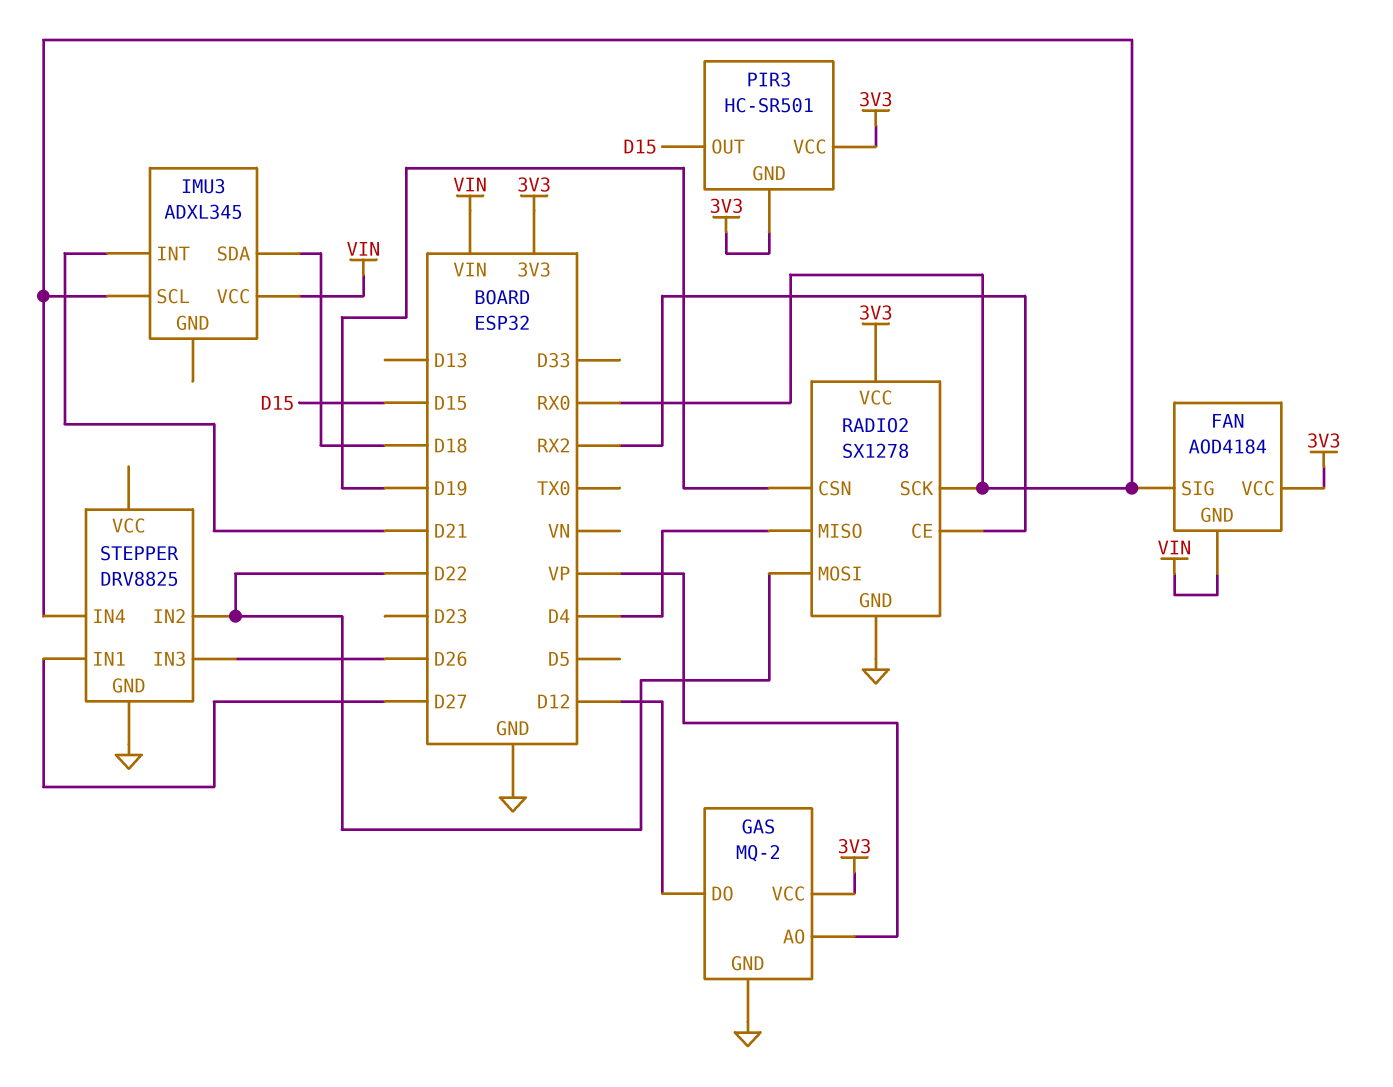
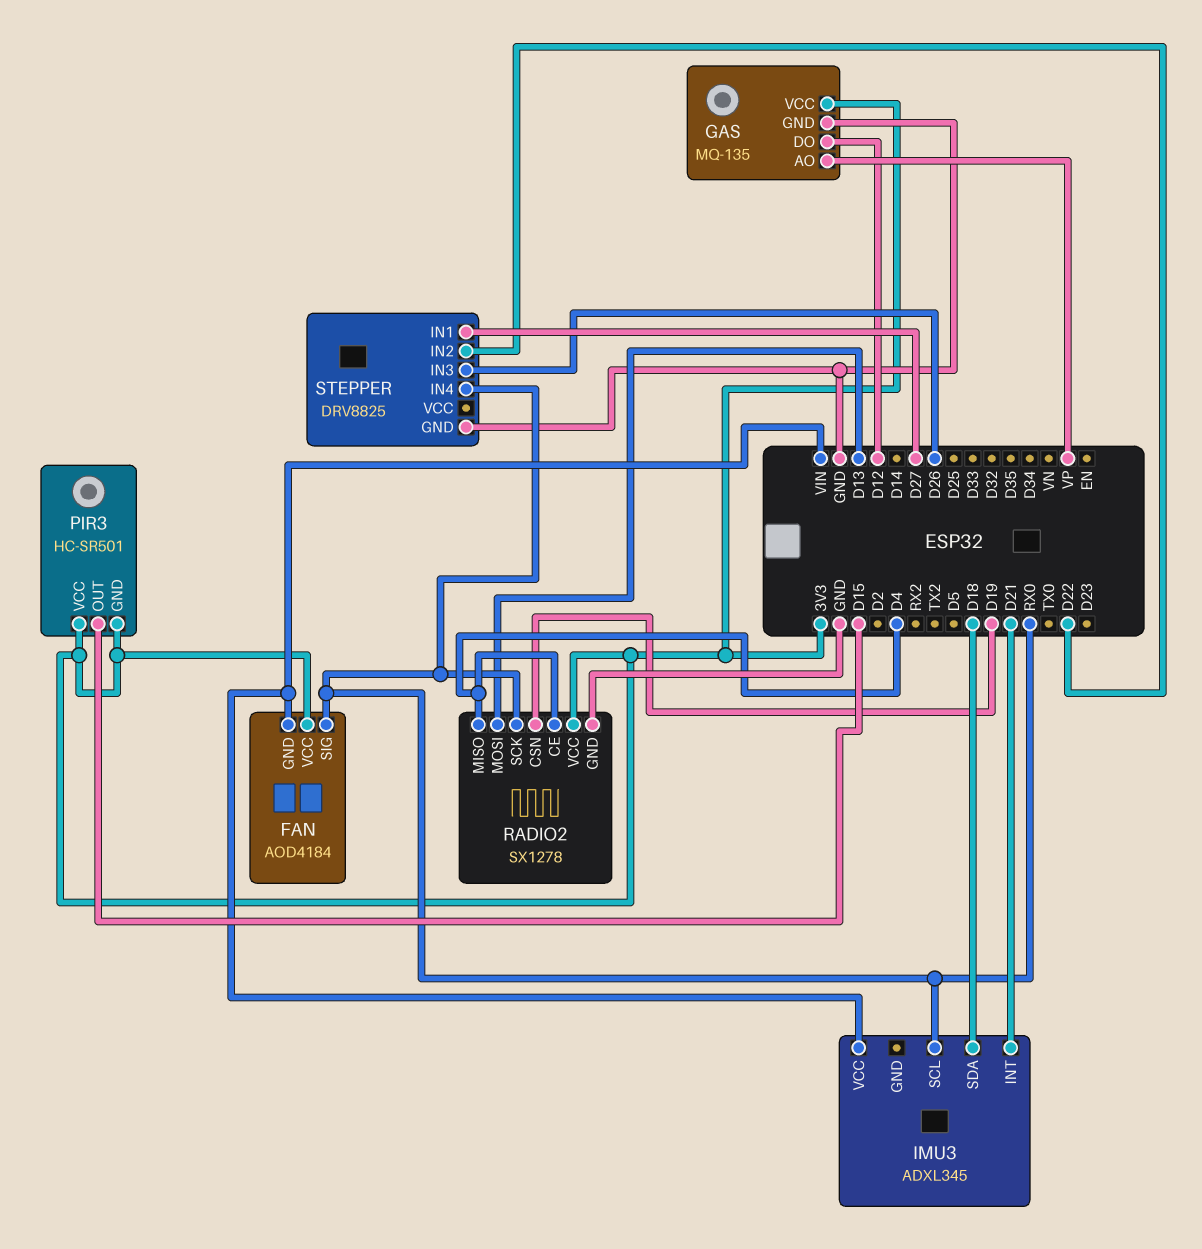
GAS: MQ-2 -> MQ-135
RADIO2 pin CE: RX2 -> D4
RADIO2 pin MOSI: D22 -> D13

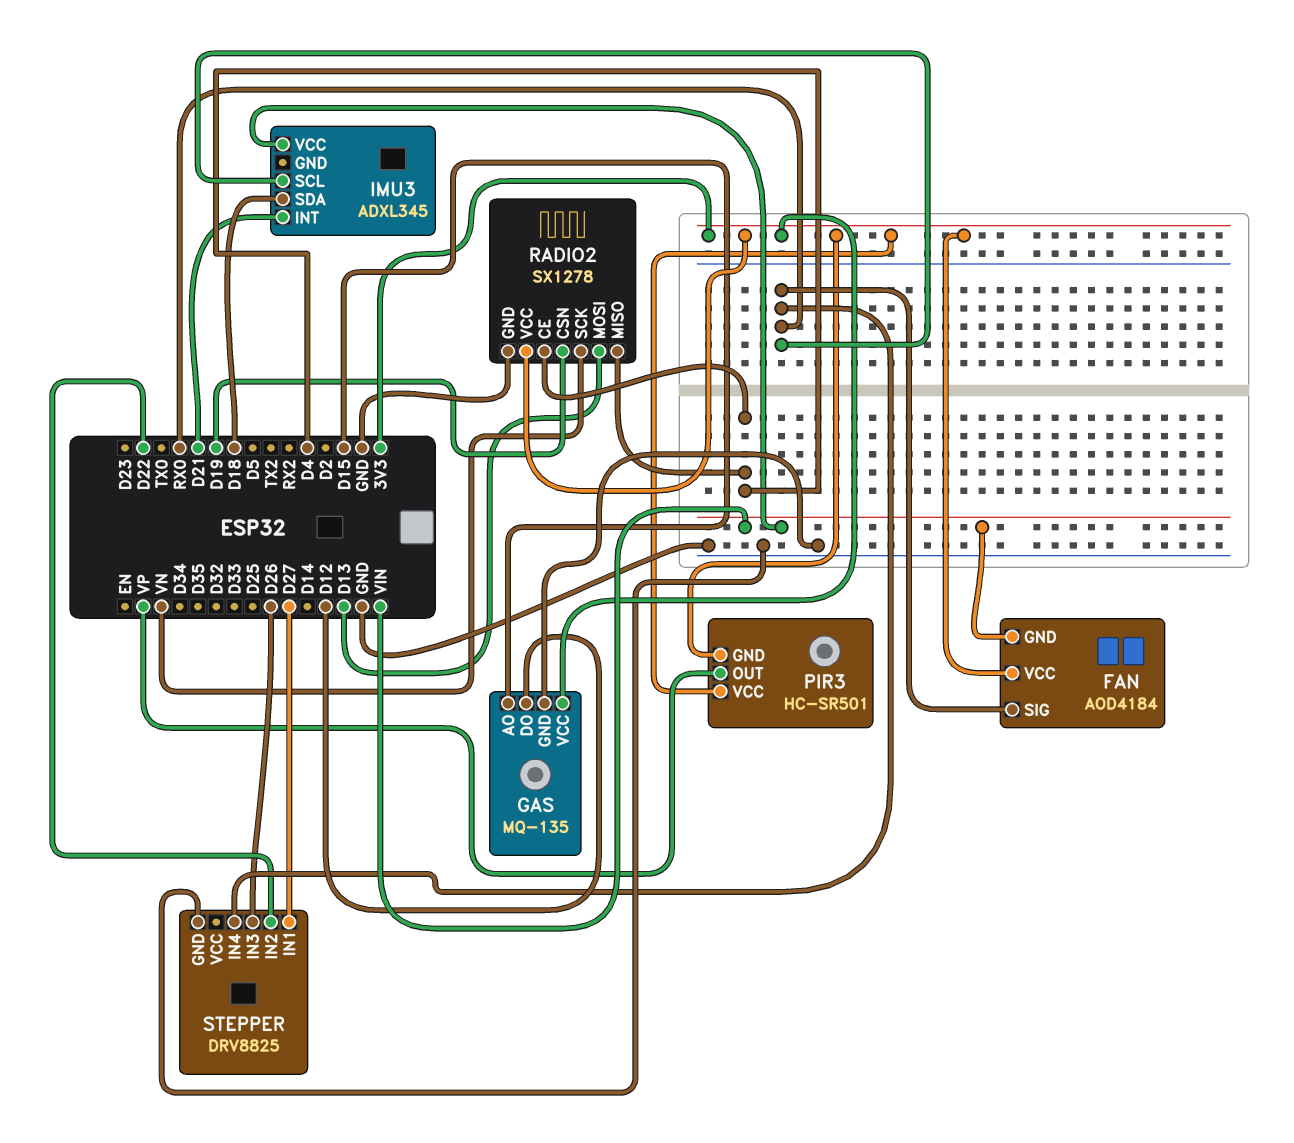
GAS pin AO: VP -> D15
PIR3 pin OUT: D15 -> VP
RADIO2 pin SCK: RX0 -> VN

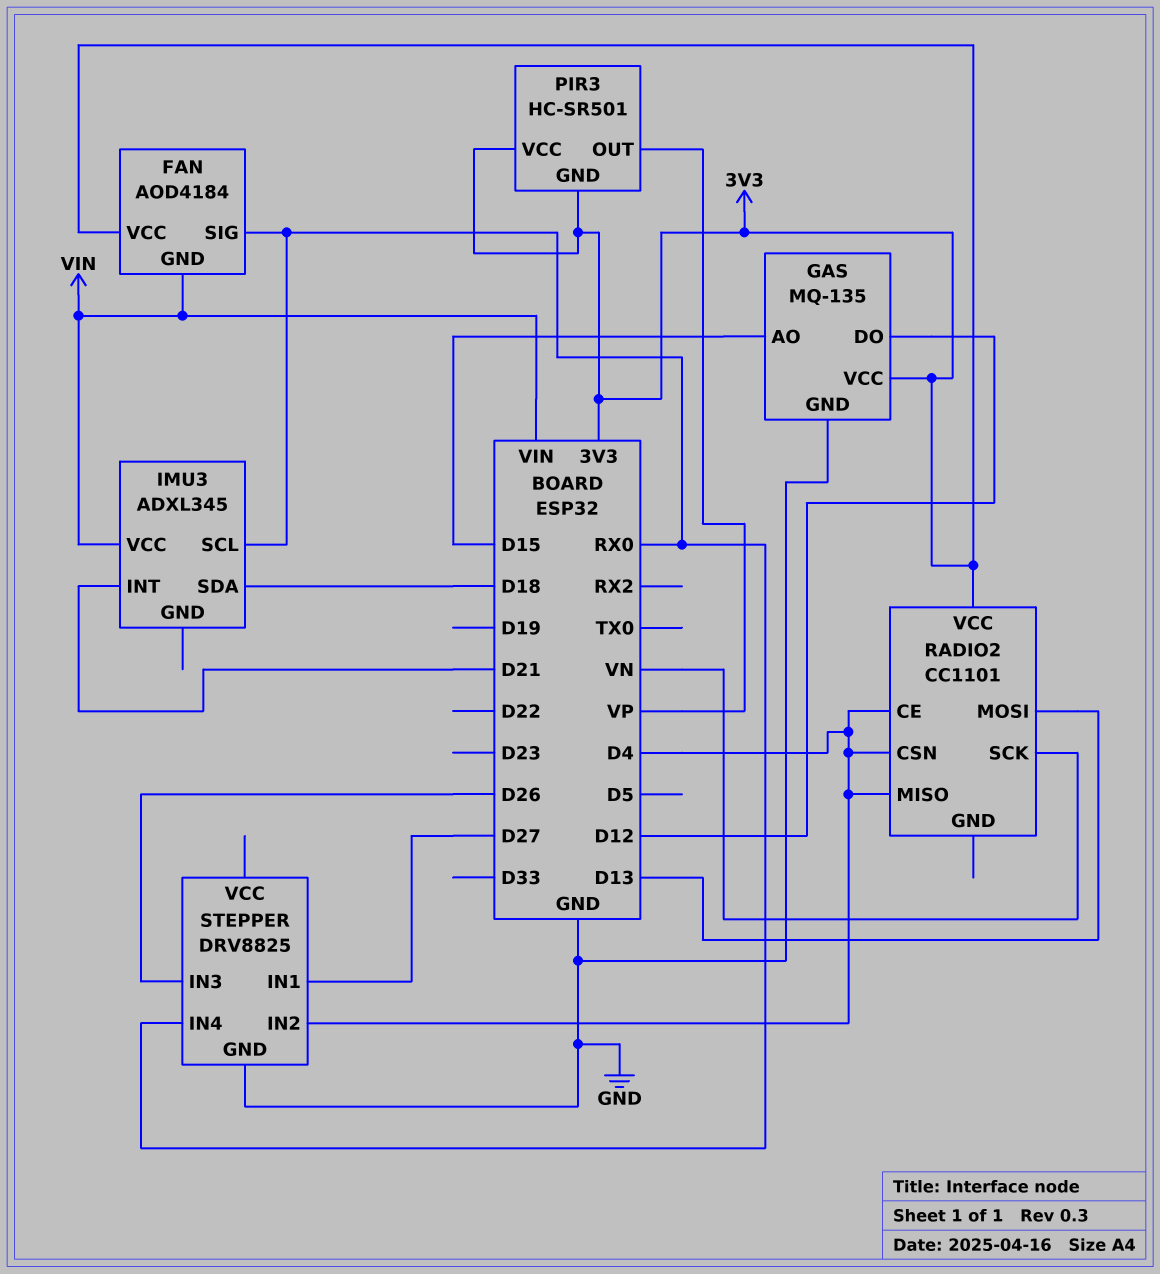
RADIO2: SX1278 -> CC1101
RADIO2 pin CSN: D19 -> D4
RADIO2 pin GND: GND -> none
STEPPER pin IN2: D22 -> D4

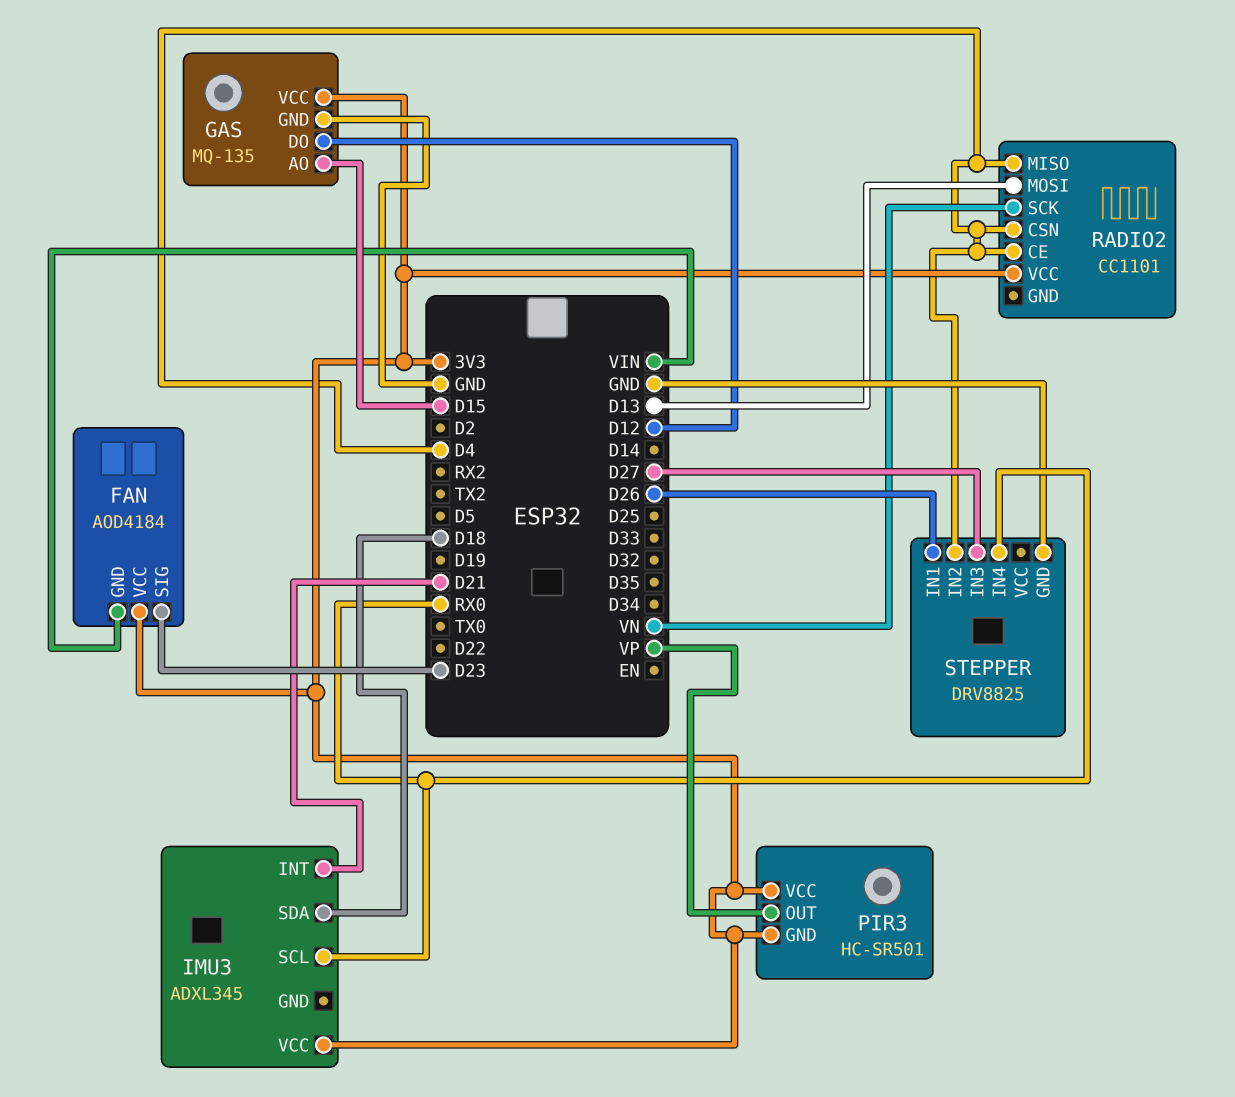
FAN pin SIG: RX0 -> D23
IMU3 pin VCC: VIN -> 3V3
STEPPER pin IN1: D27 -> D26
STEPPER pin IN3: D26 -> D27

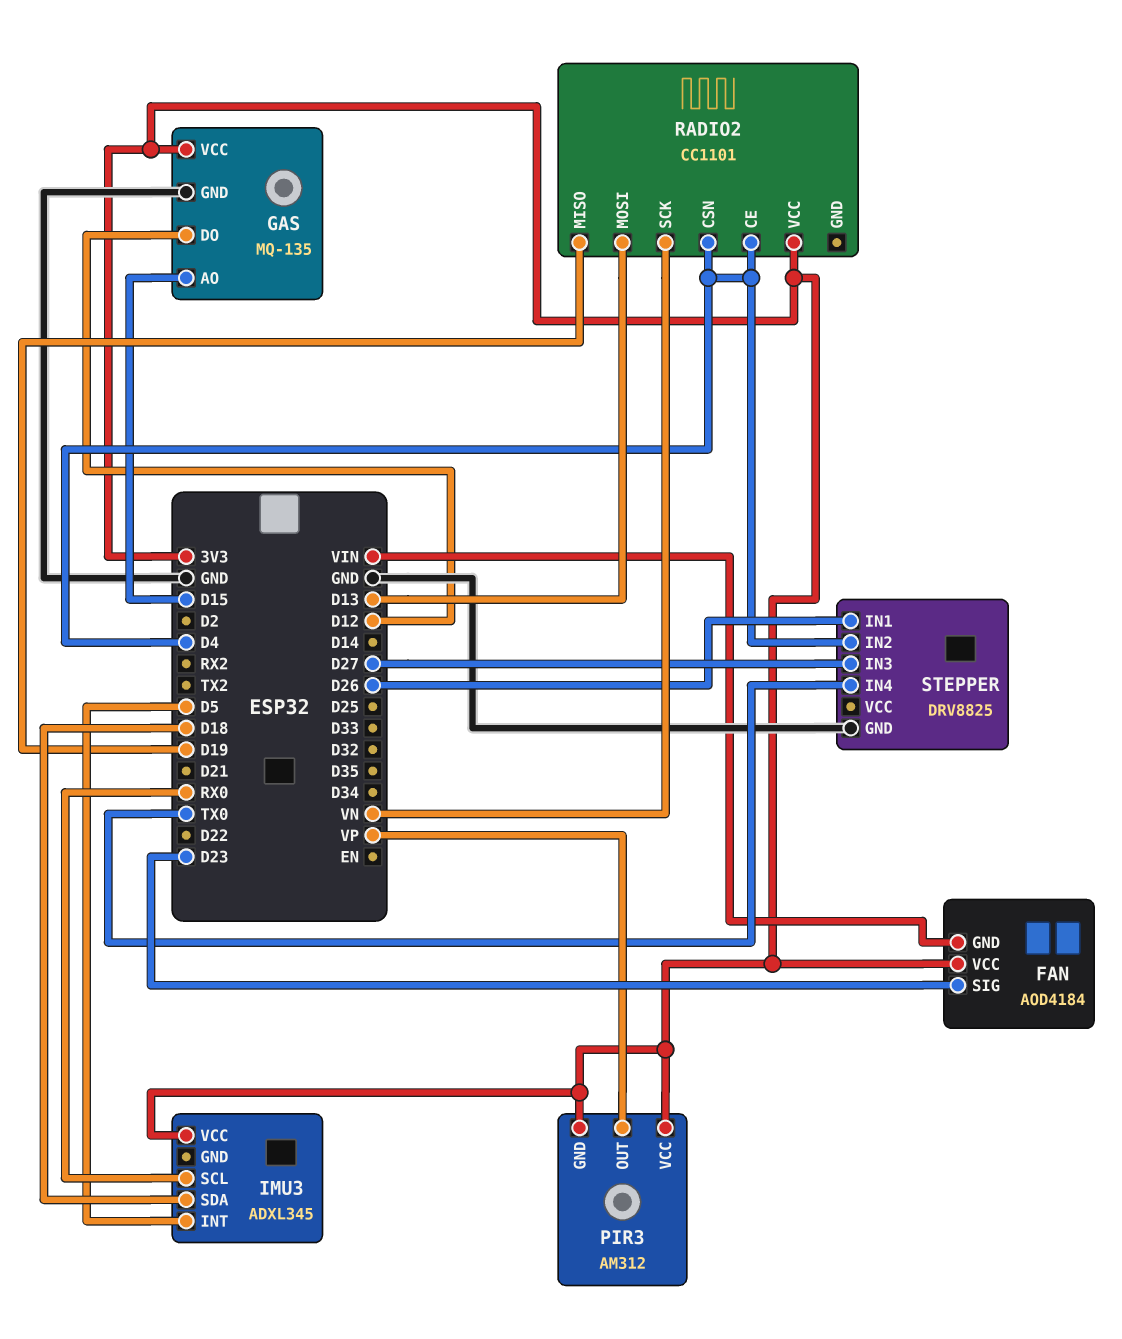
IMU3 pin INT: D21 -> D5
PIR3: HC-SR501 -> AM312
RADIO2 pin MISO: D4 -> D19
STEPPER pin IN4: RX0 -> TX0

